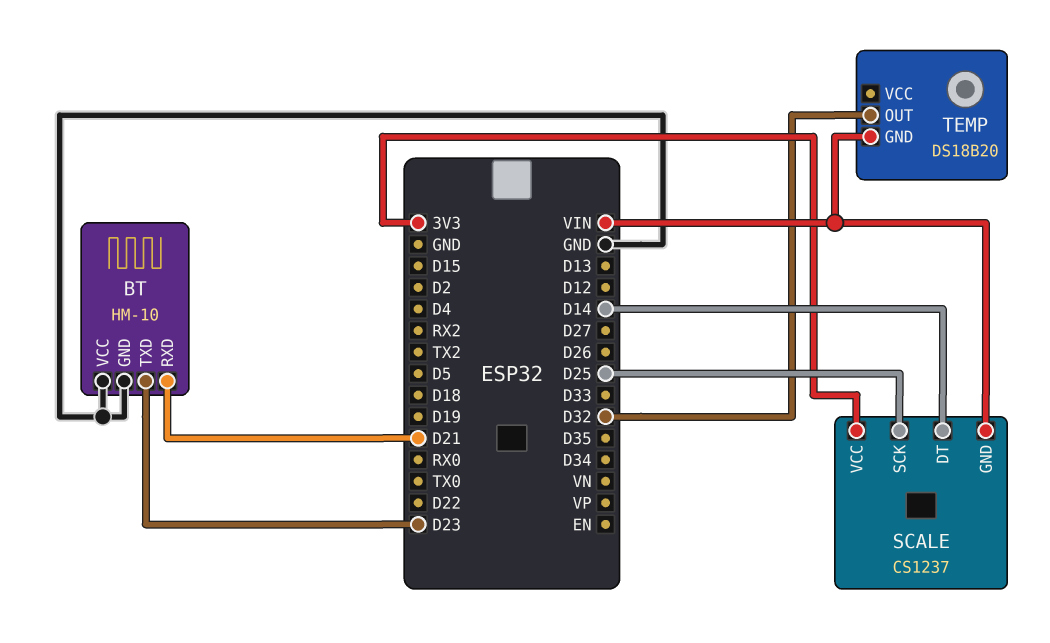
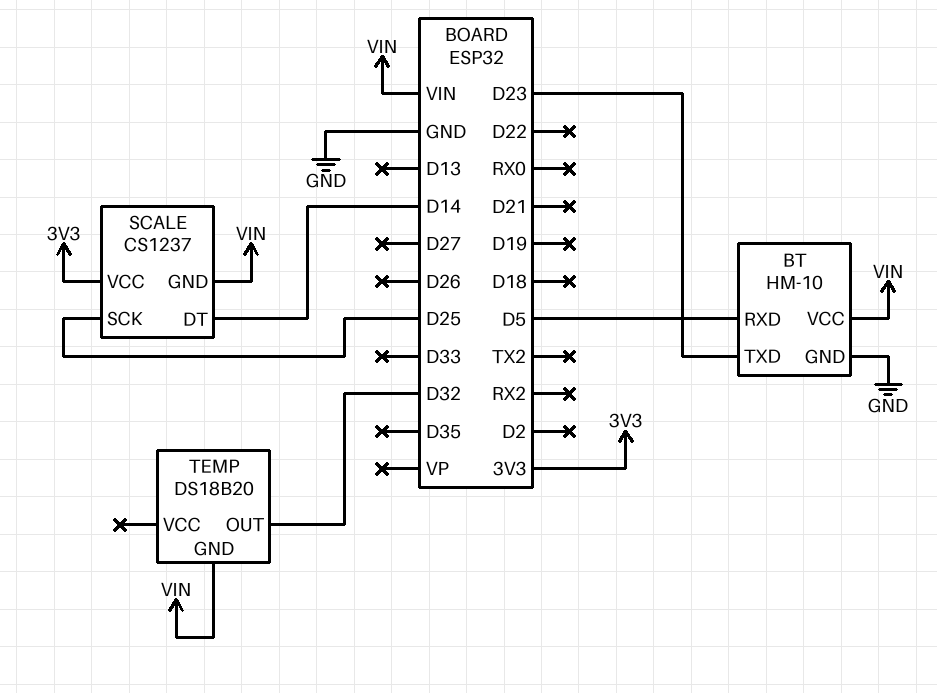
BT pin RXD: D21 -> D5
BT pin VCC: GND -> VIN

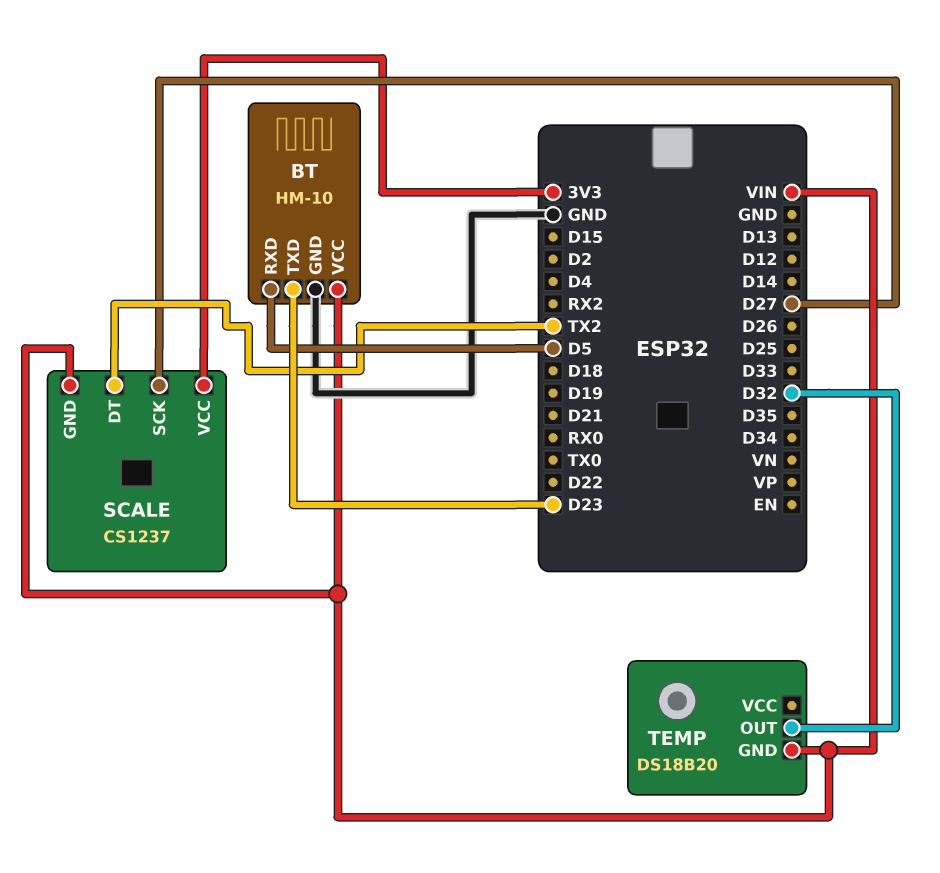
SCALE pin DT: D14 -> TX2
SCALE pin SCK: D25 -> D27

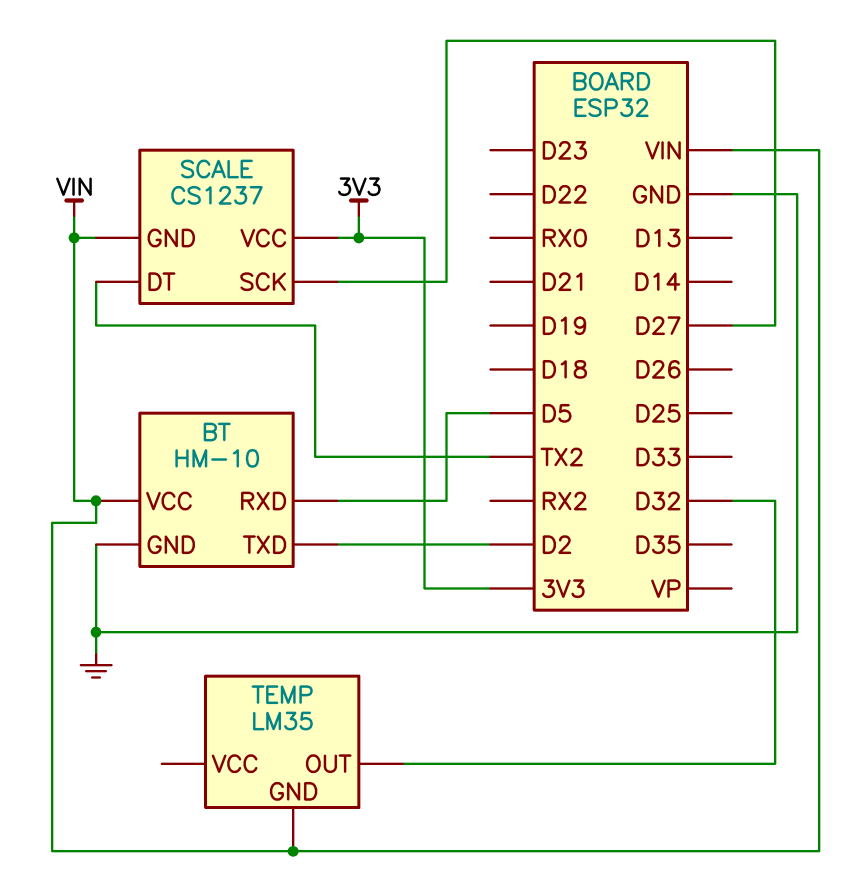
BT pin TXD: D23 -> D2
TEMP: DS18B20 -> LM35

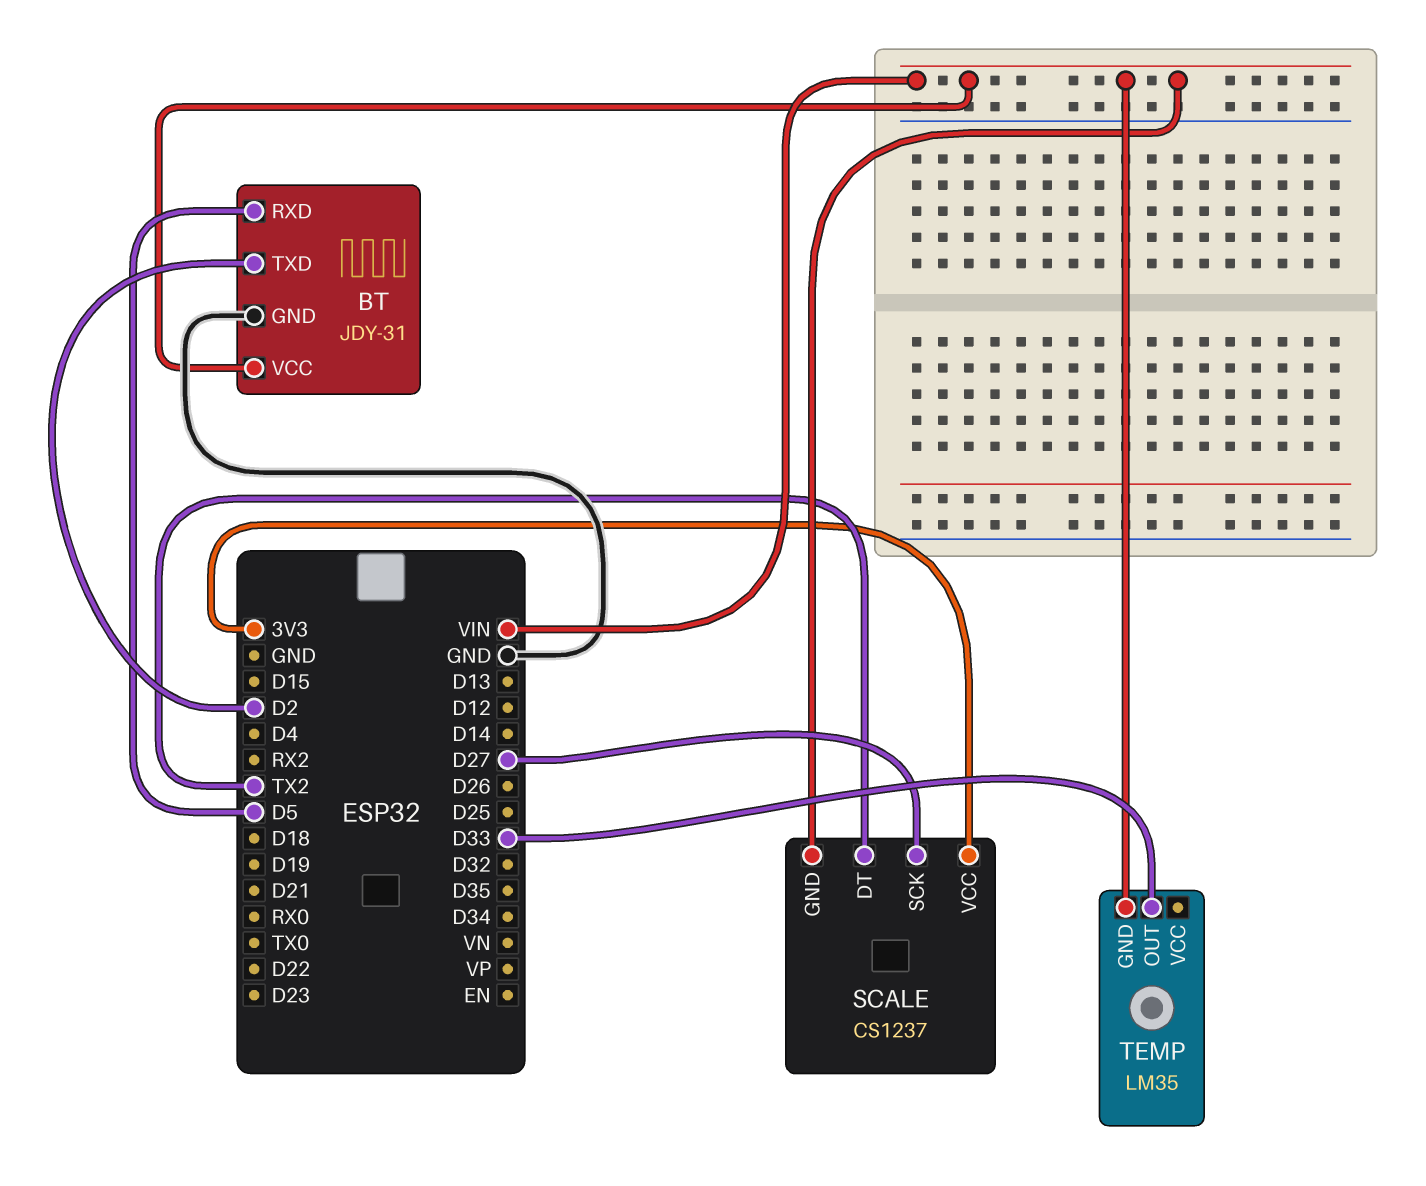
BT: HM-10 -> JDY-31
TEMP pin OUT: D32 -> D33

